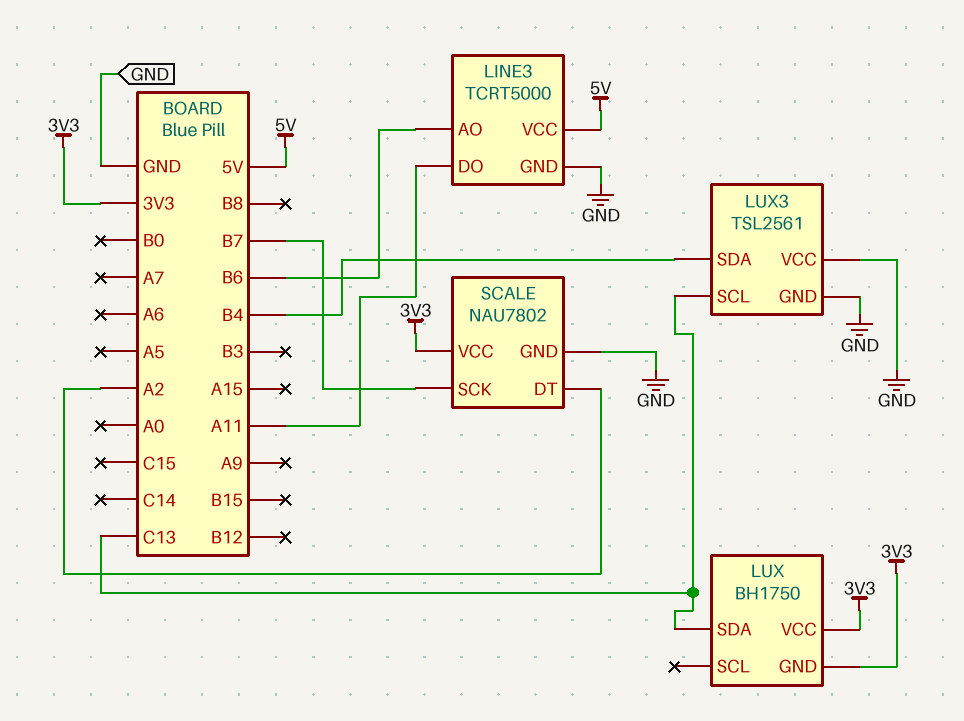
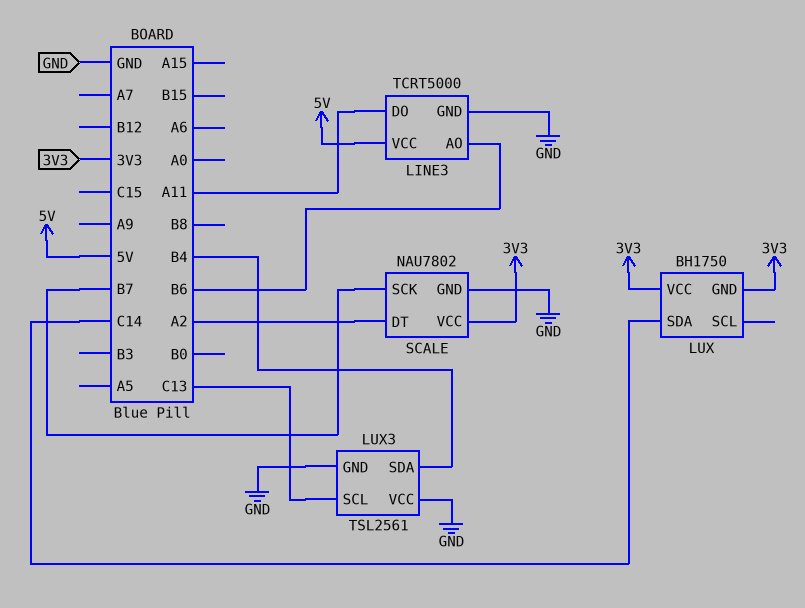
LUX pin SDA: C13 -> C14

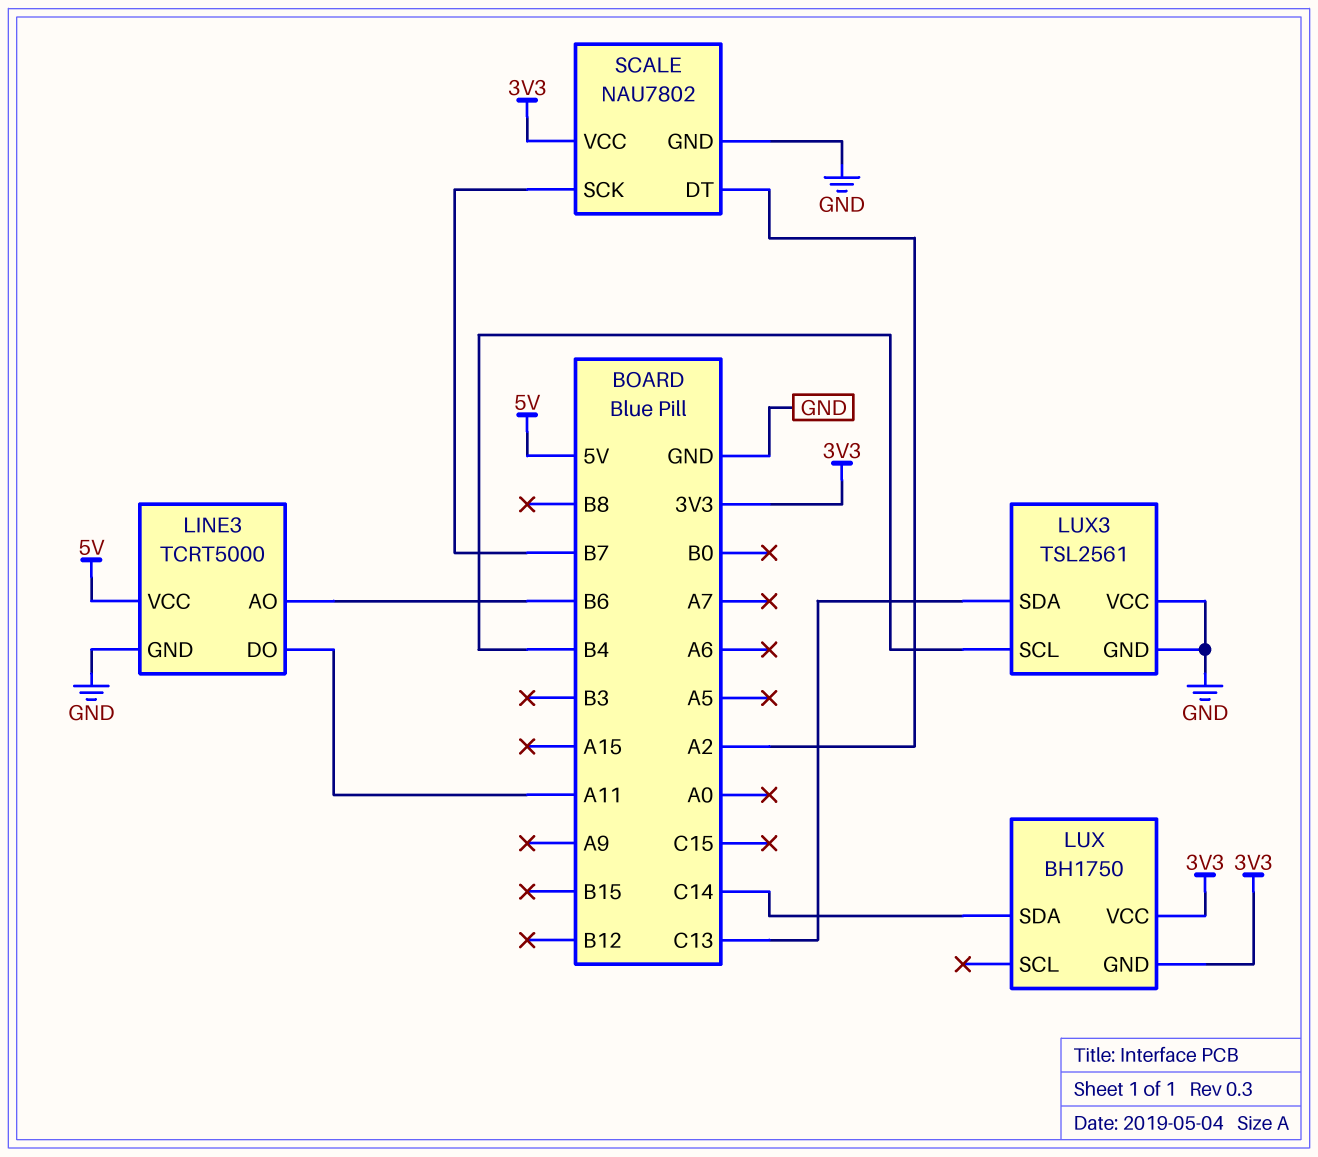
LUX3 pin SCL: C13 -> B4
LUX3 pin SDA: B4 -> C13

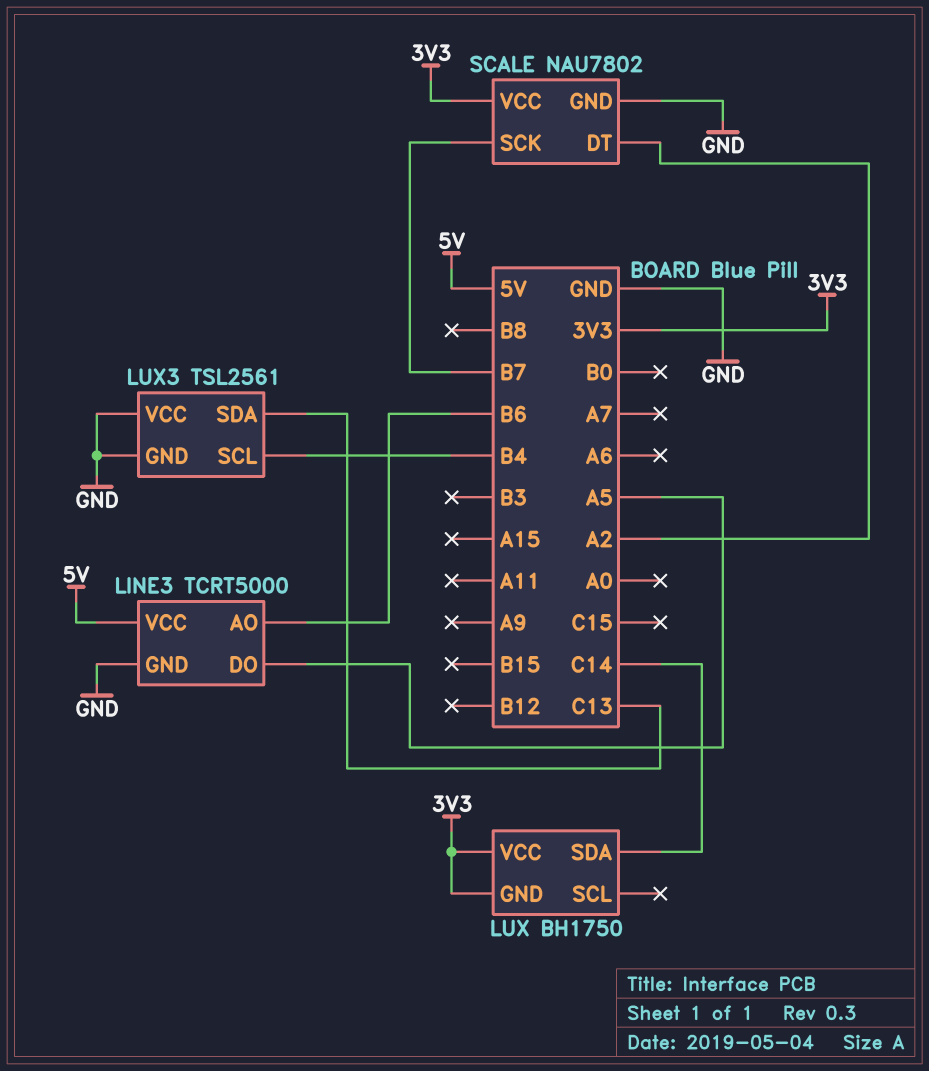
LINE3 pin DO: A11 -> A5

